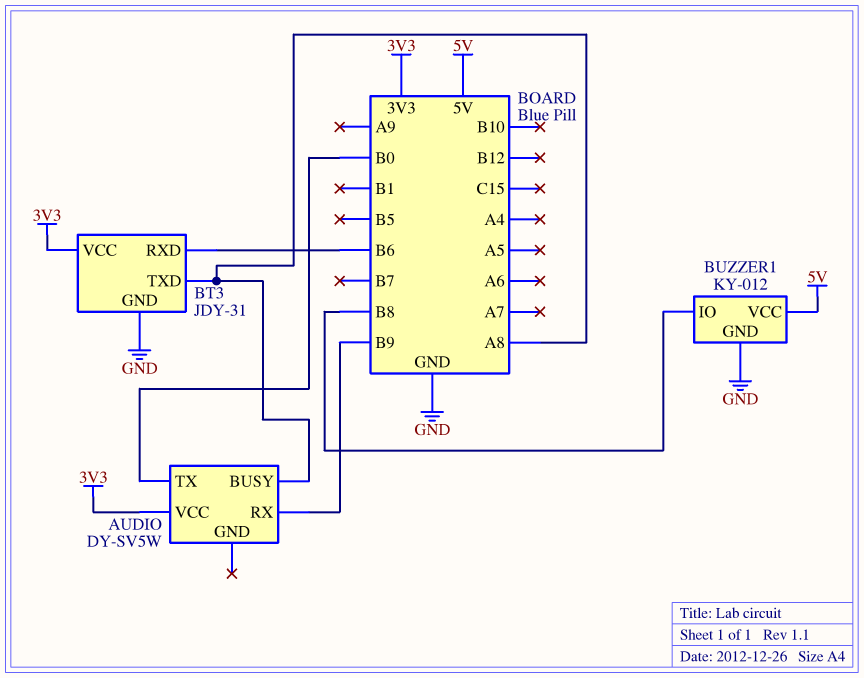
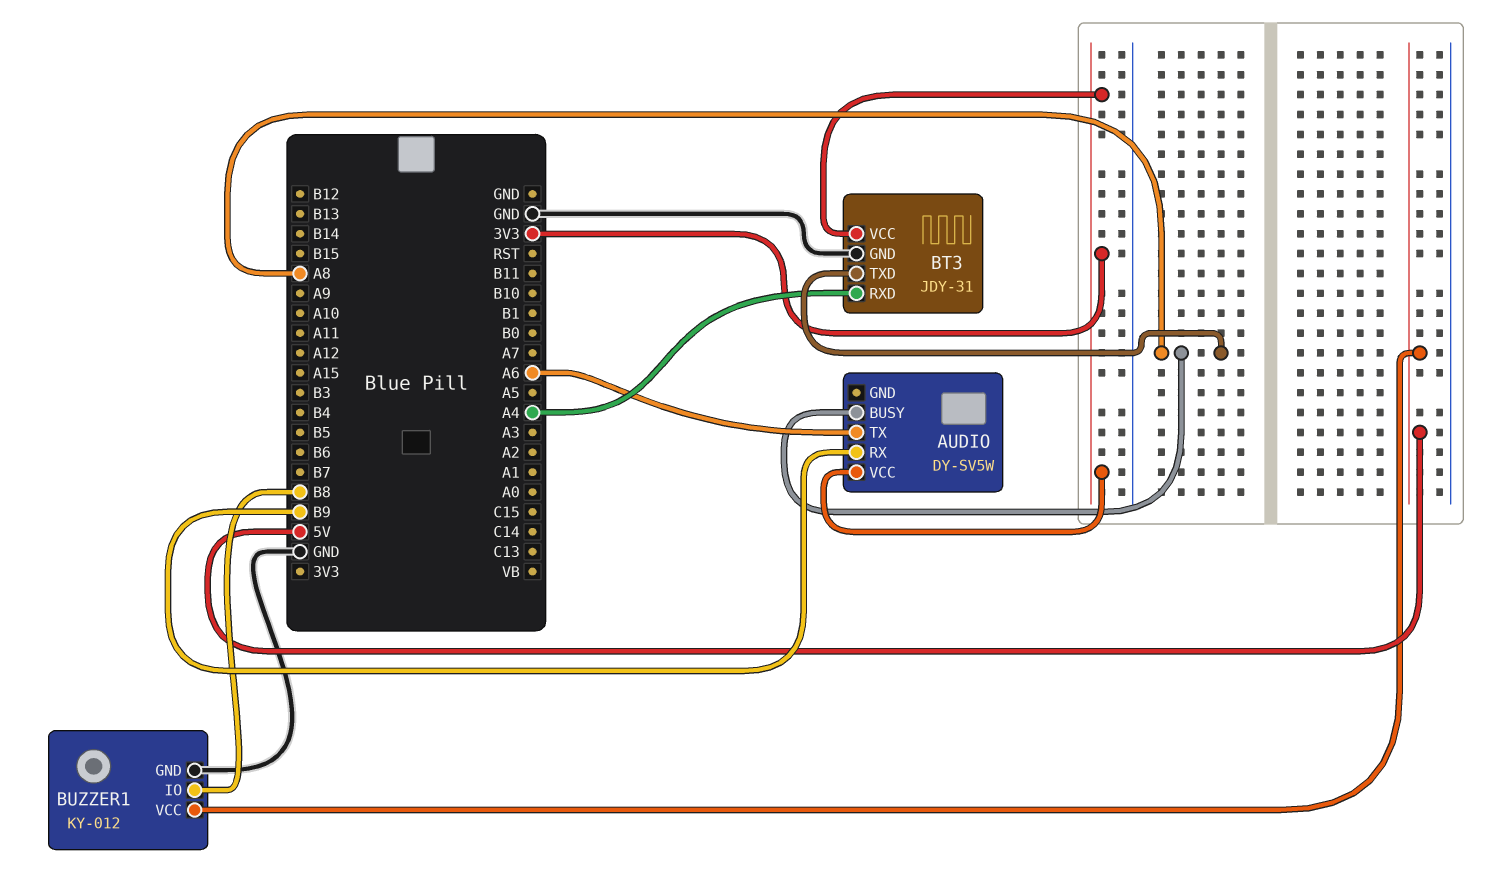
AUDIO pin TX: B0 -> A6
BT3 pin RXD: B6 -> A4

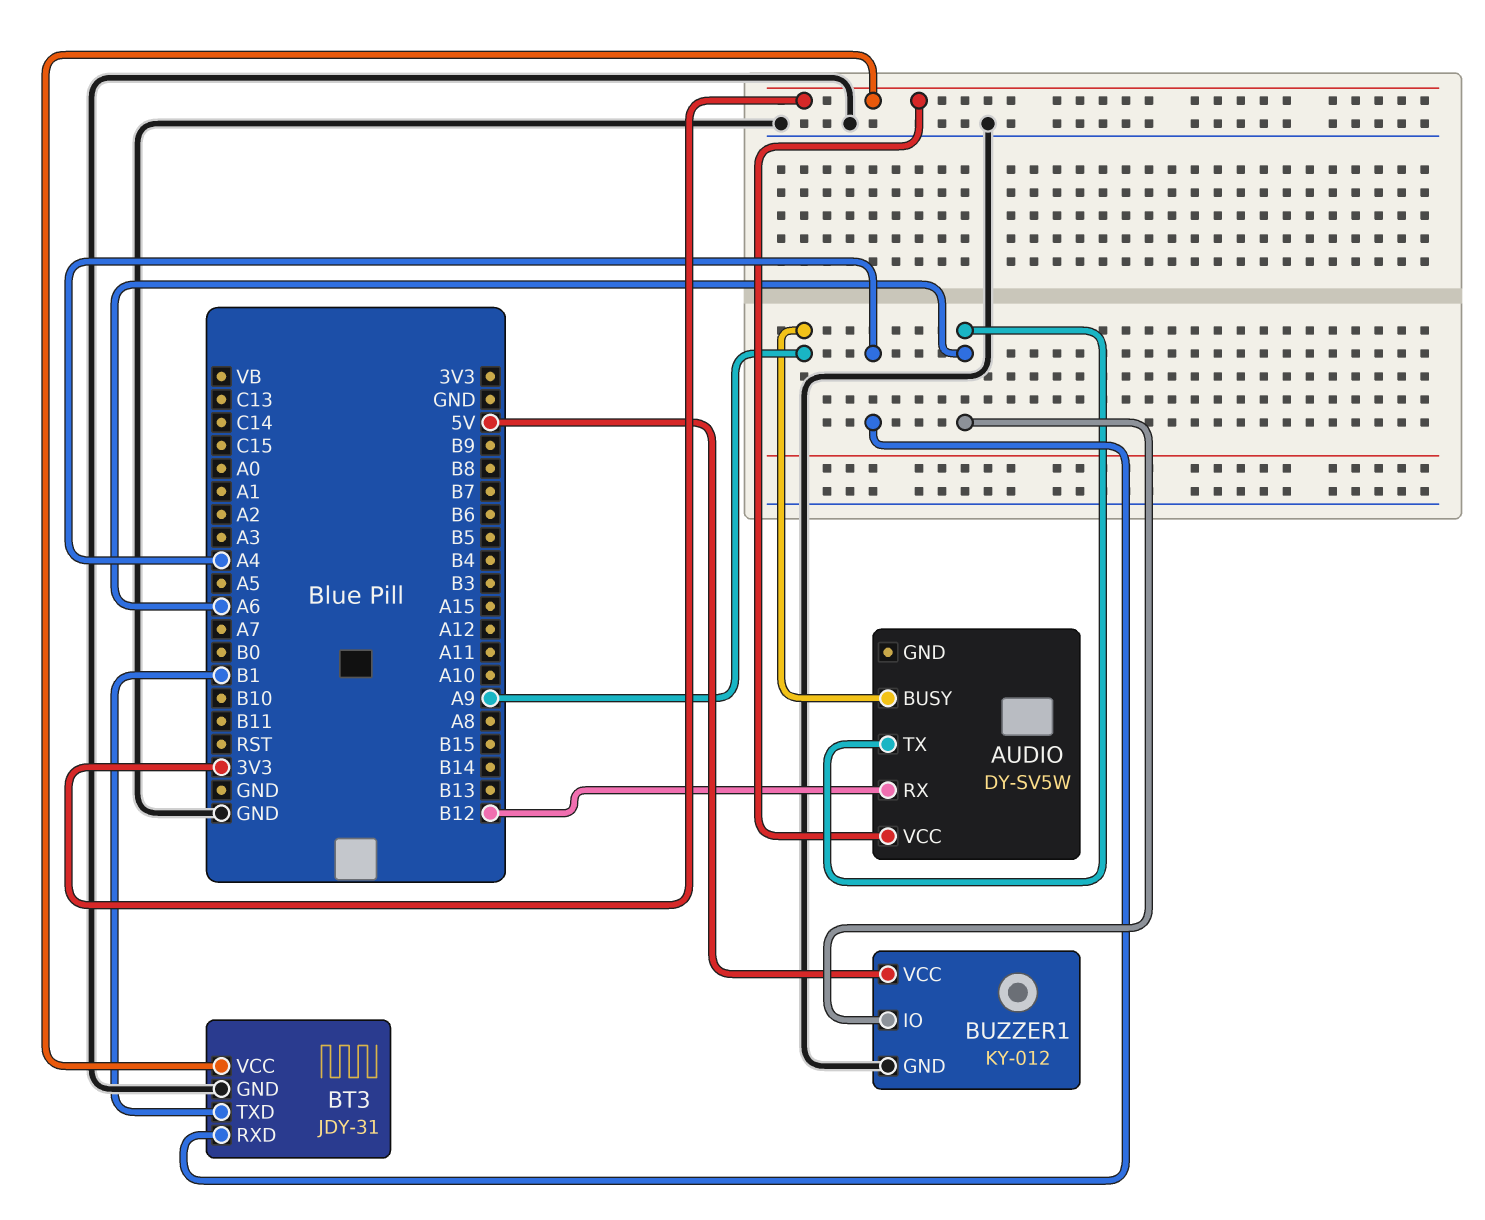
AUDIO pin BUSY: A8 -> A9
AUDIO pin RX: B9 -> B12
BT3 pin TXD: A8 -> B1
BUZZER1 pin IO: B8 -> A6

